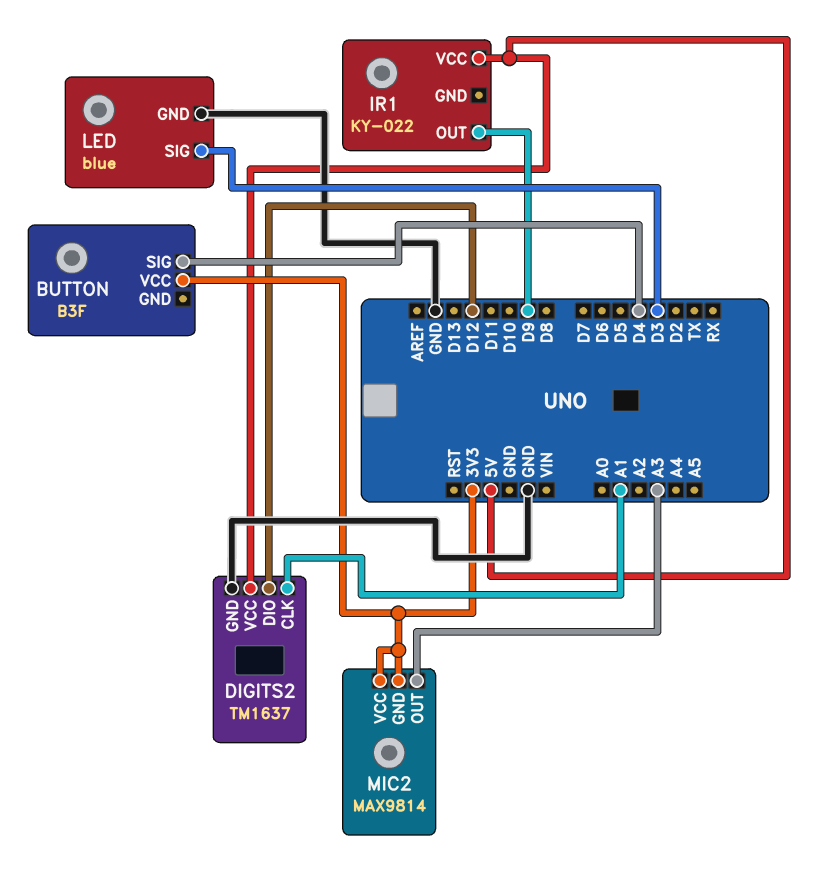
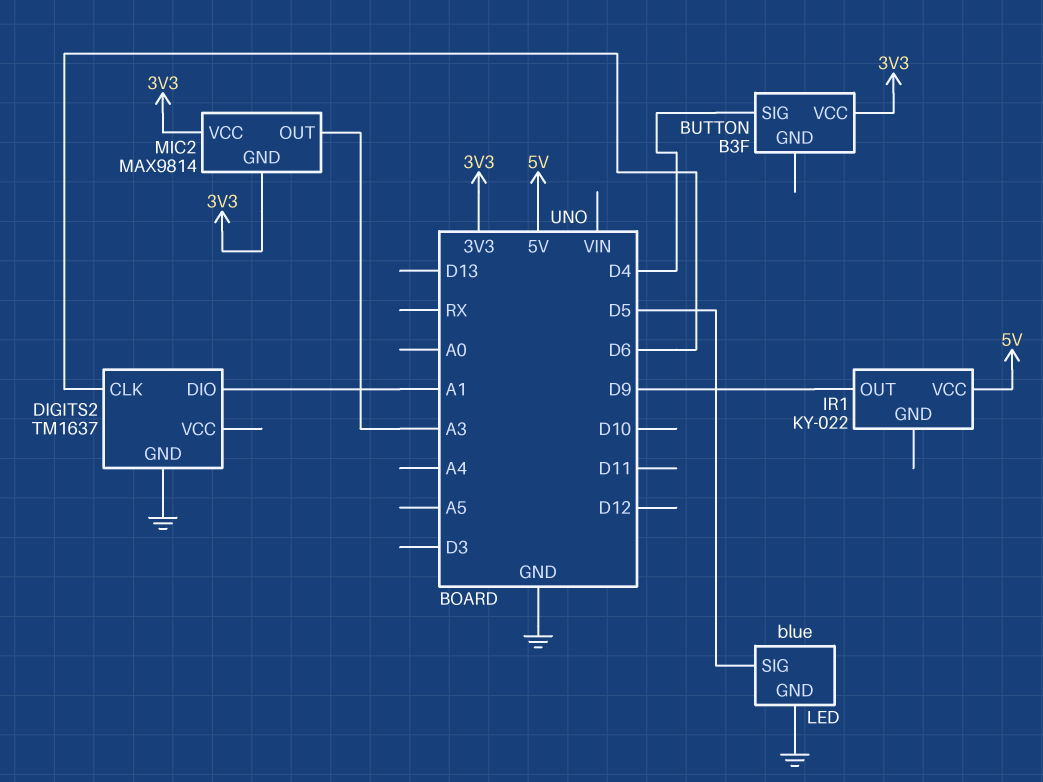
DIGITS2 pin CLK: A1 -> D6
DIGITS2 pin DIO: D12 -> A1
DIGITS2 pin VCC: 5V -> none
LED pin SIG: D3 -> D5

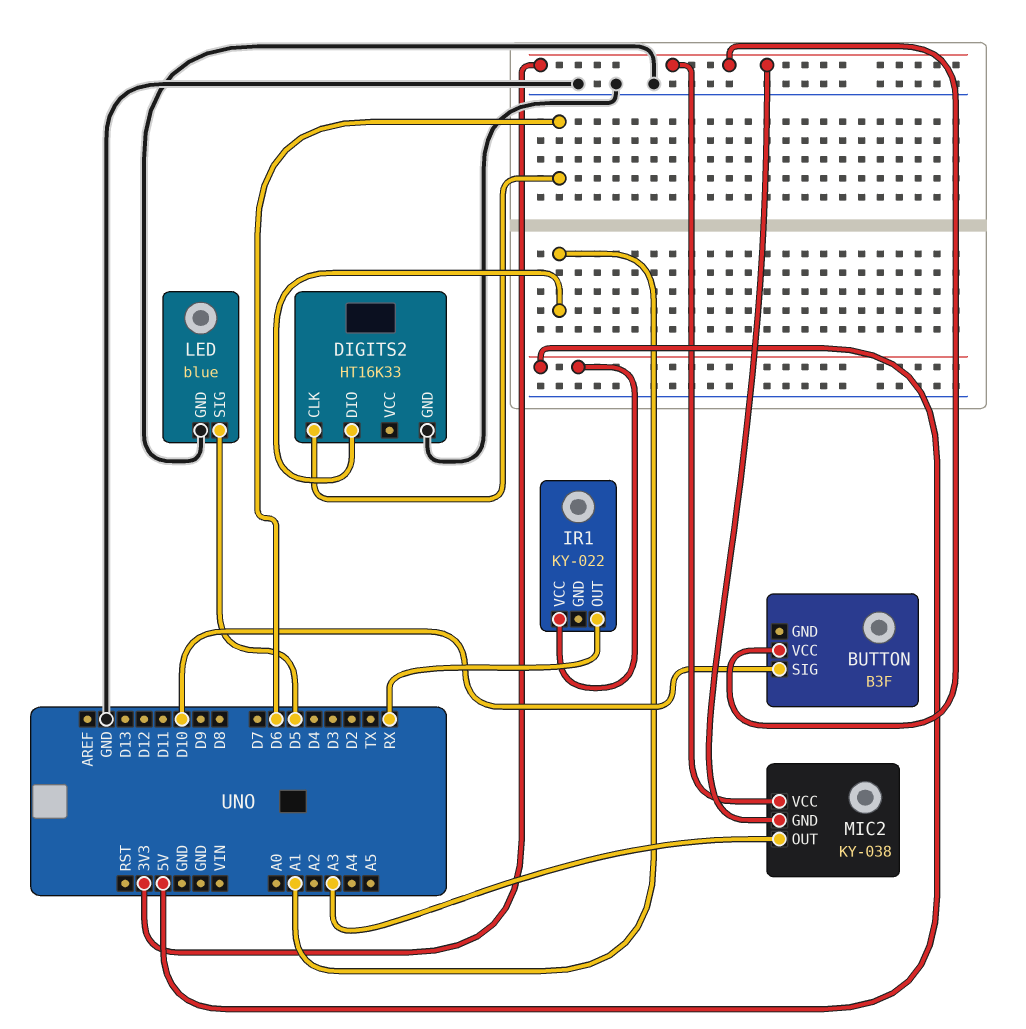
BUTTON pin SIG: D4 -> D10
DIGITS2: TM1637 -> HT16K33
IR1 pin OUT: D9 -> RX
MIC2: MAX9814 -> KY-038

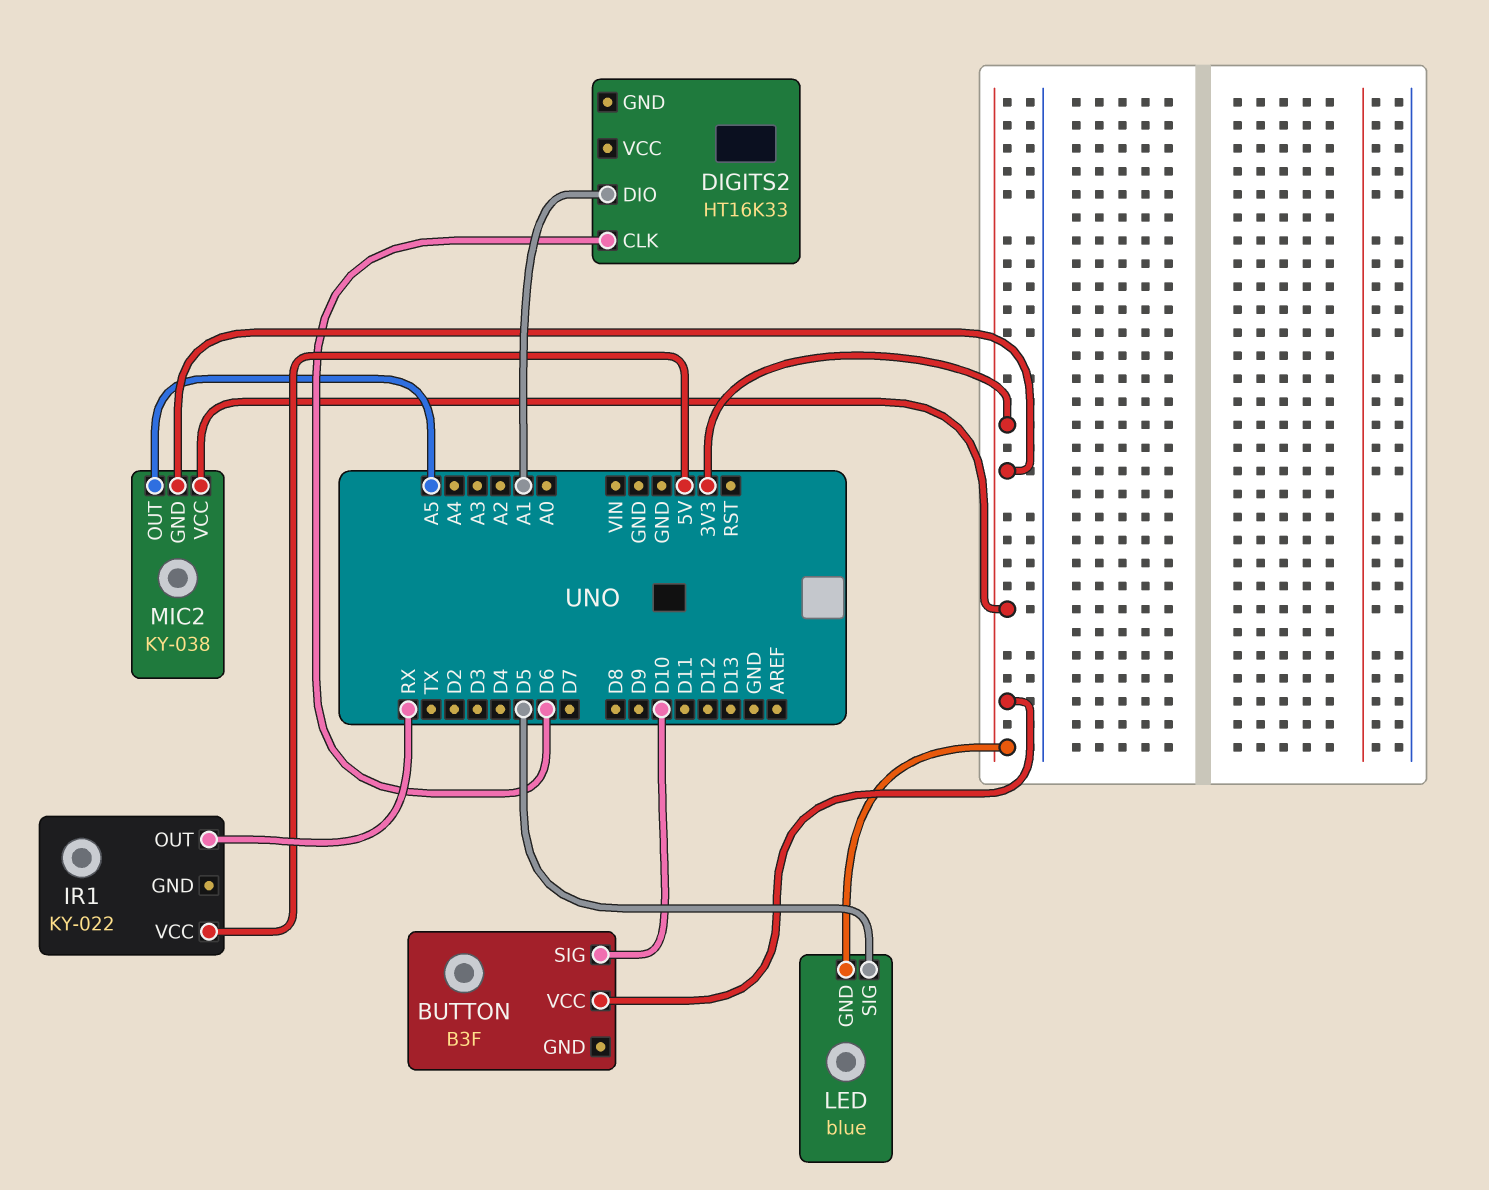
DIGITS2 pin GND: GND -> none
LED pin GND: GND -> 3V3
MIC2 pin OUT: A3 -> A5

